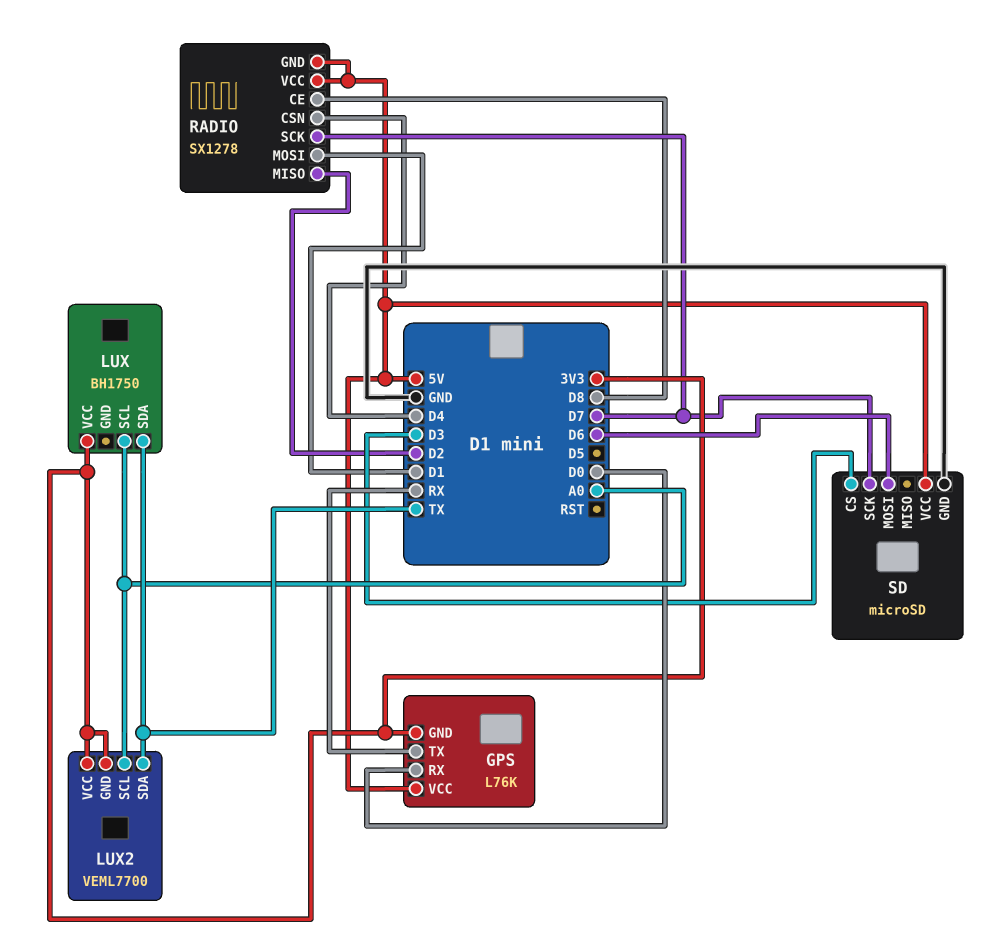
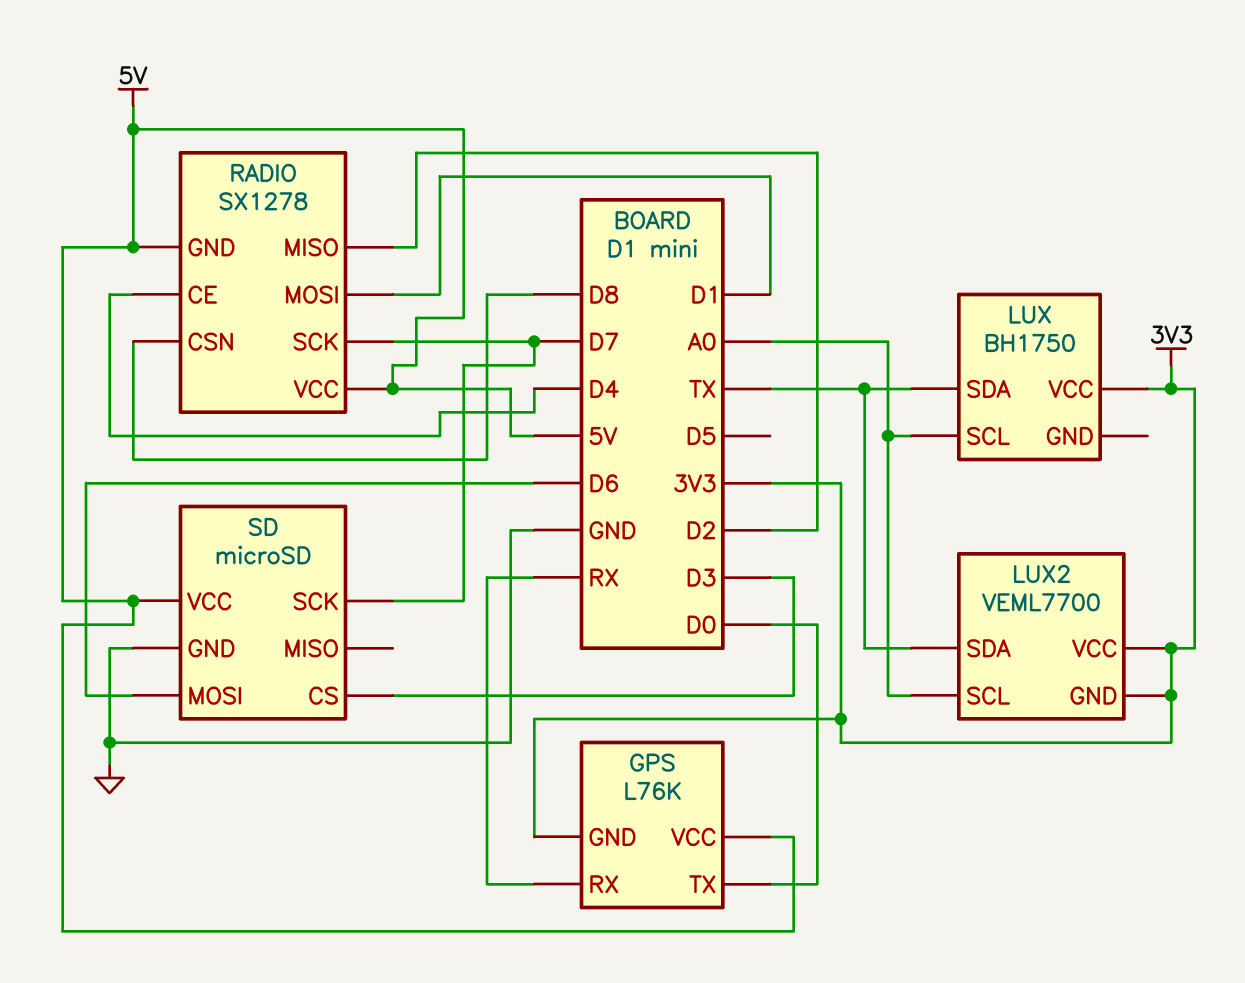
GPS pin RX: D0 -> RX
GPS pin TX: RX -> D0
RADIO pin CE: D8 -> D4
RADIO pin CSN: D4 -> D8

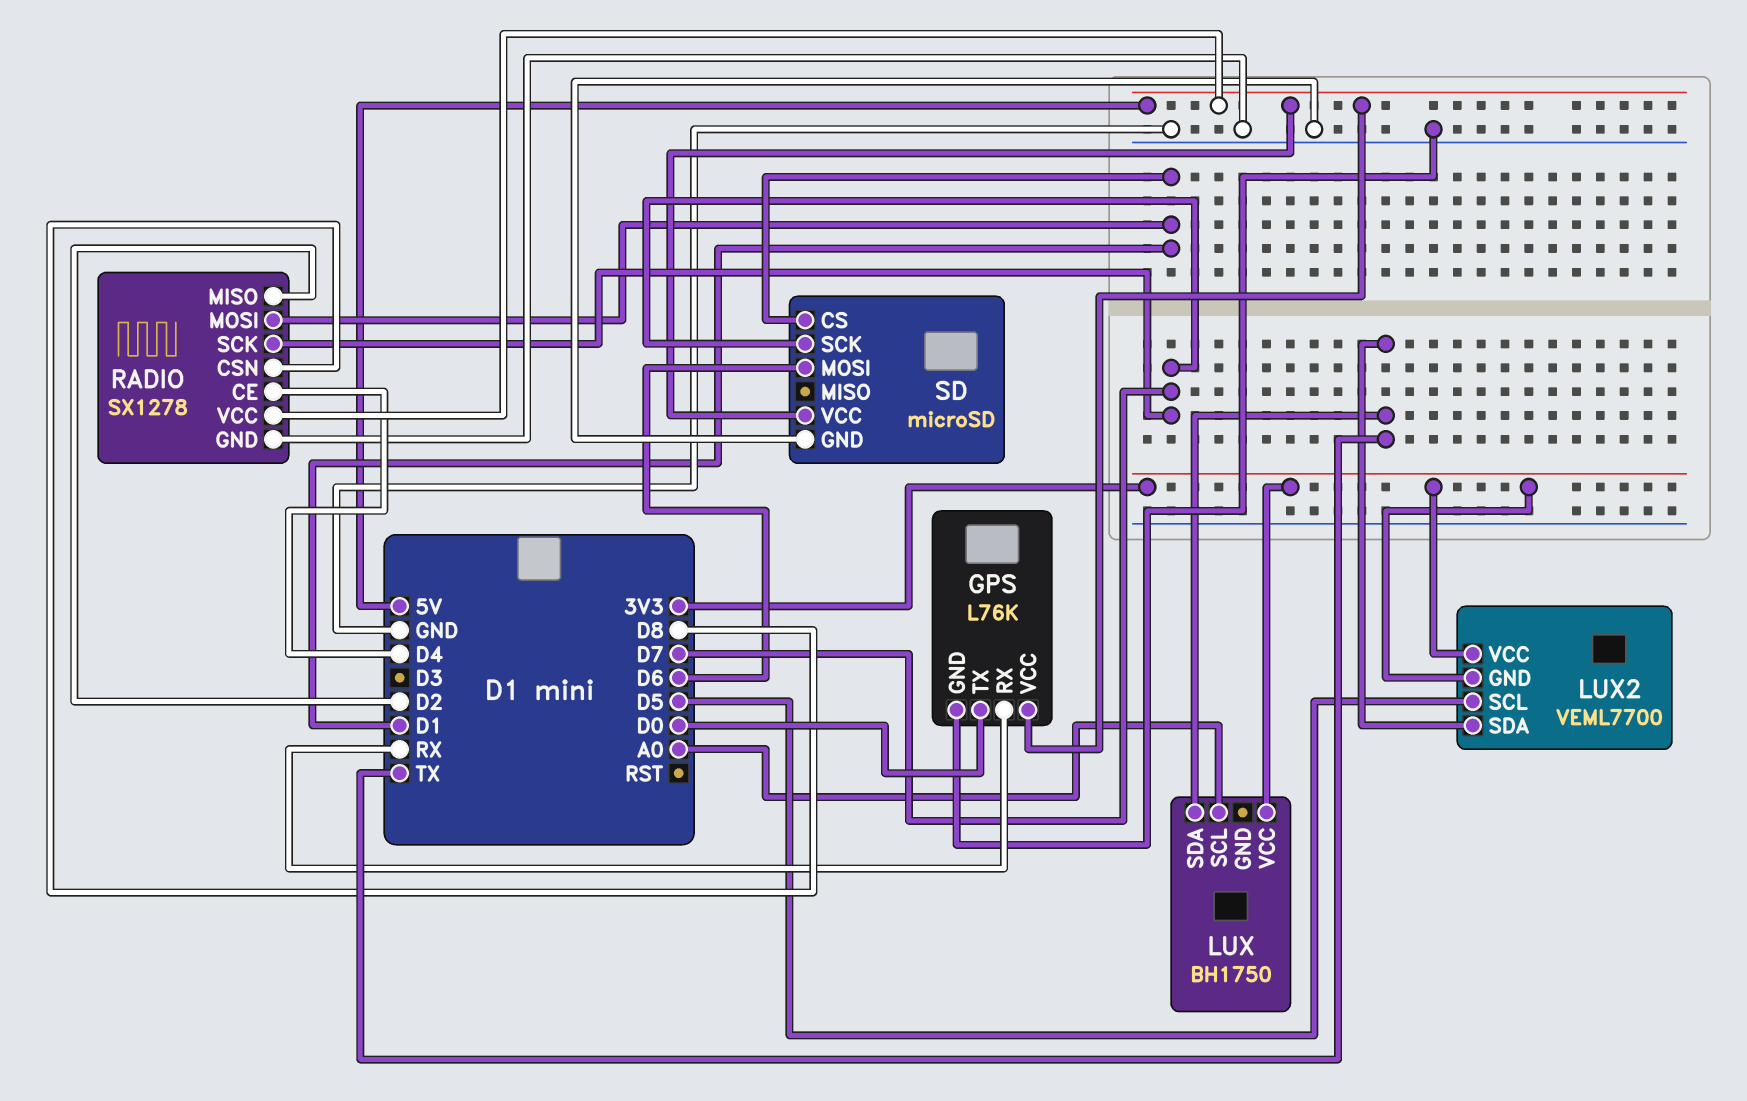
GPS pin GND: 3V3 -> GND
LUX2 pin SCL: A0 -> D5
RADIO pin GND: 5V -> GND
SD pin CS: D3 -> D1

